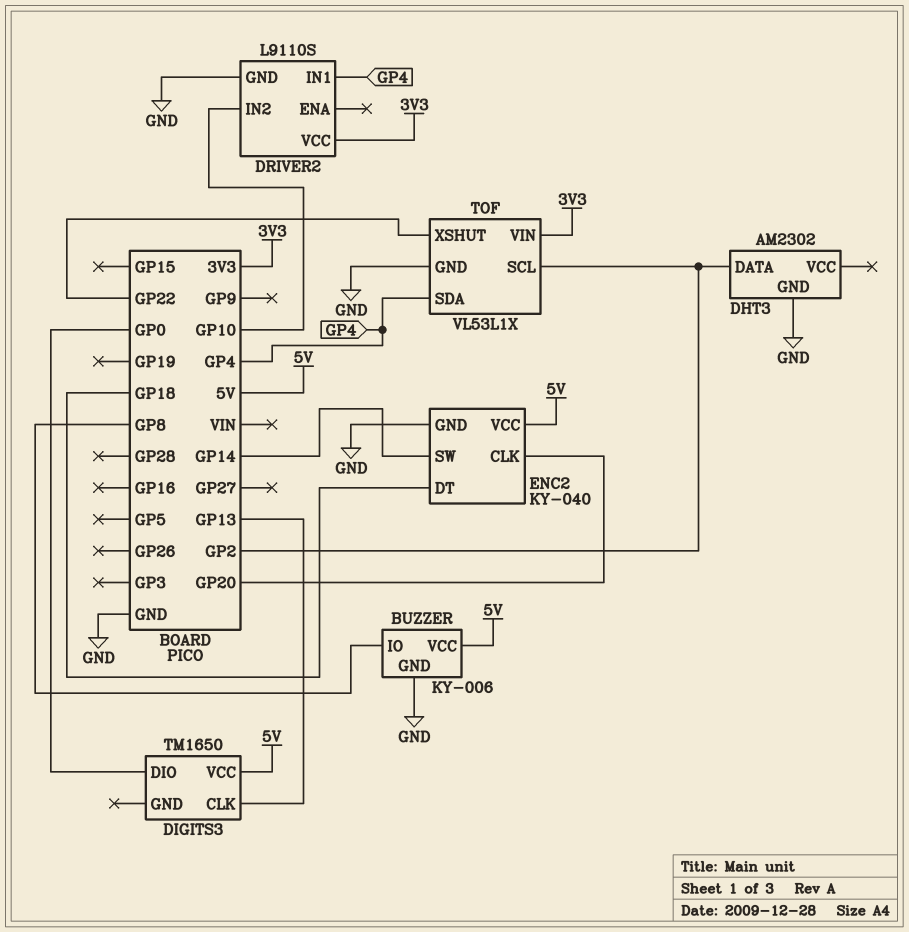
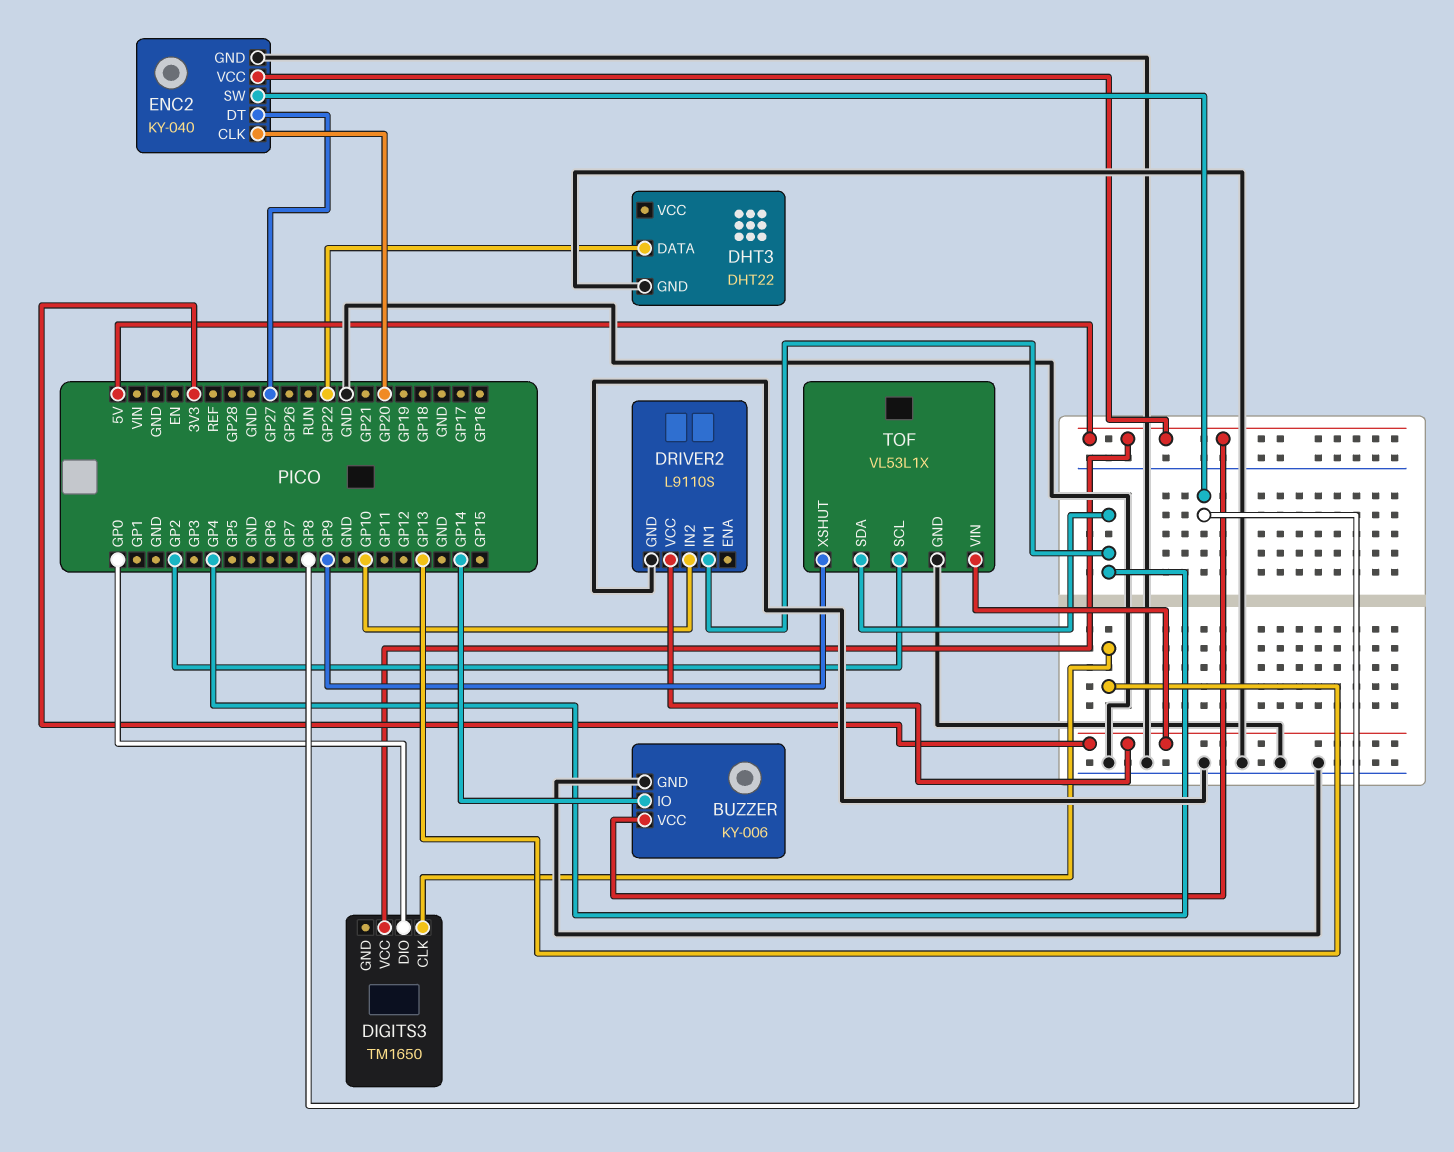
BUZZER pin IO: GP8 -> GP14
DHT3: AM2302 -> DHT22
DHT3 pin DATA: GP2 -> GP22
ENC2 pin DT: GP18 -> GP27
ENC2 pin SW: GP14 -> GP8
TOF pin XSHUT: GP22 -> GP9

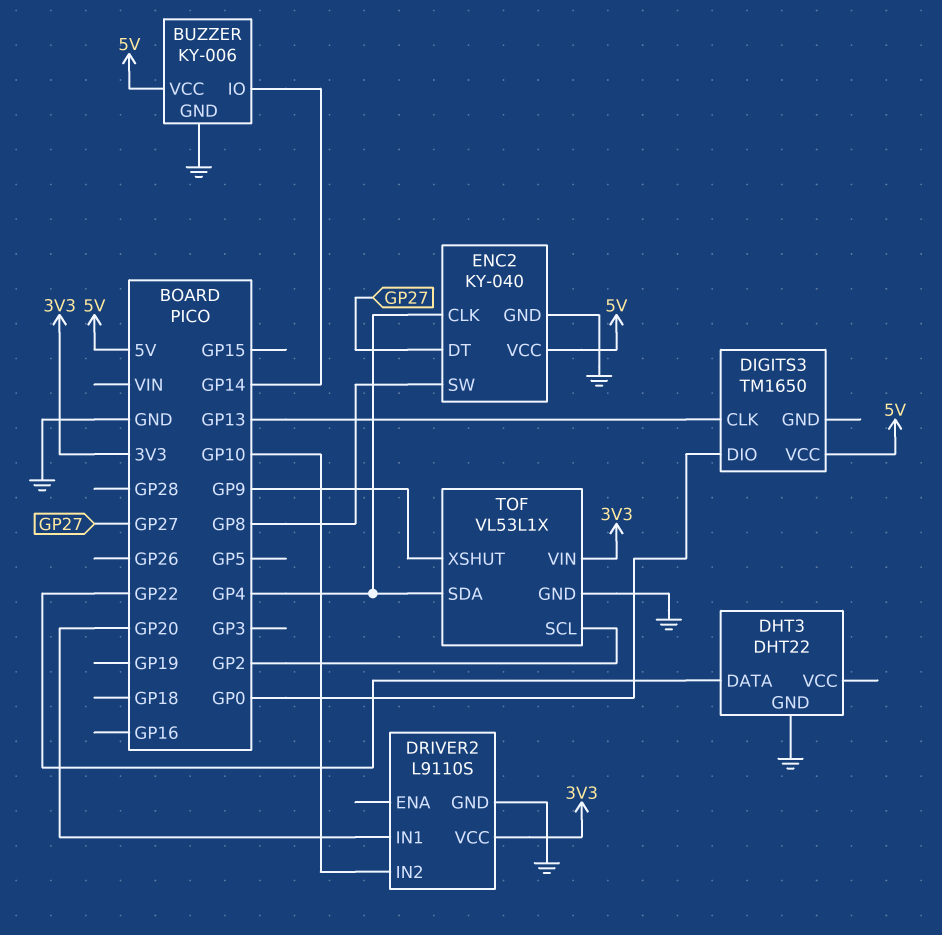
DRIVER2 pin IN1: GP4 -> GP20
ENC2 pin CLK: GP20 -> GP4

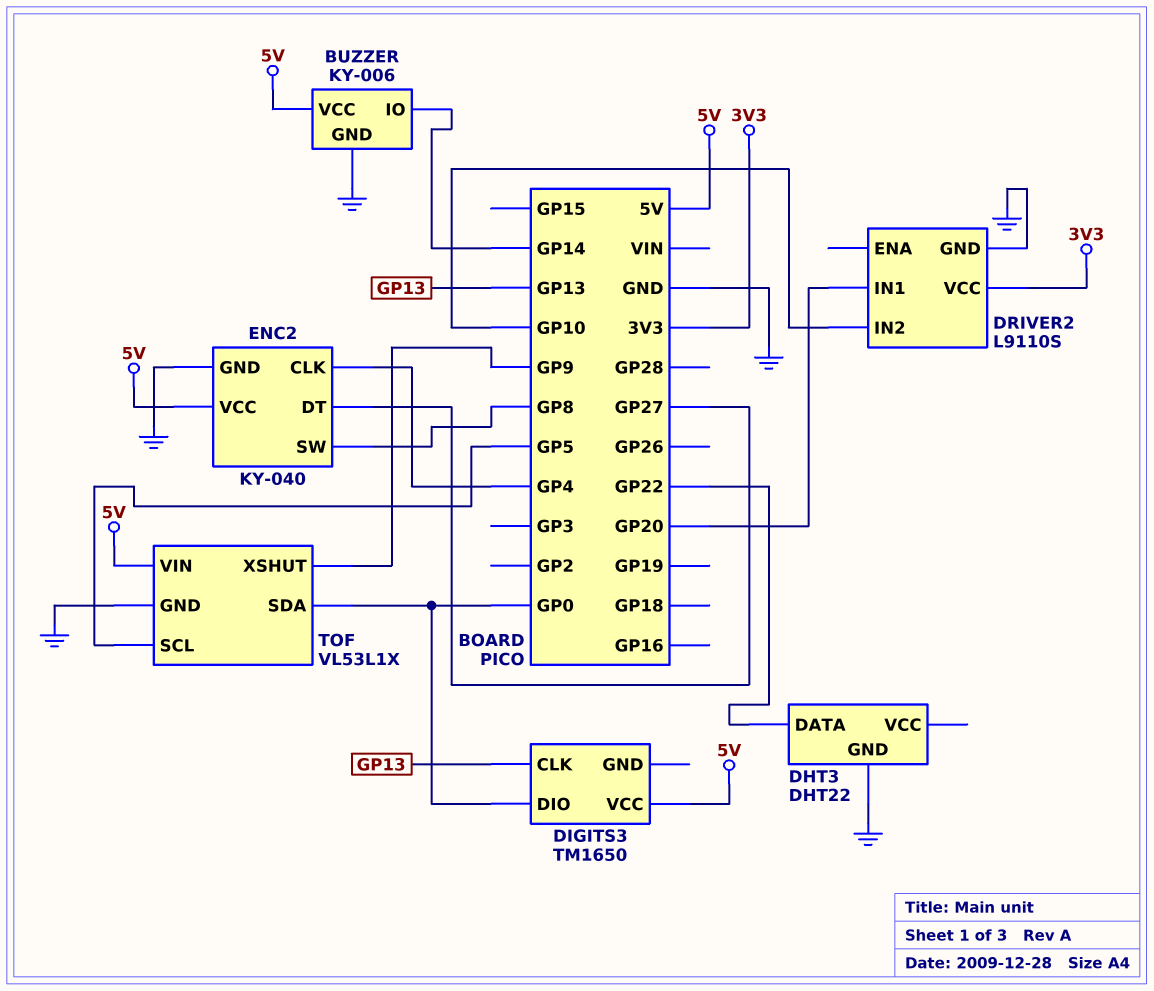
TOF pin SCL: GP2 -> GP5
TOF pin SDA: GP4 -> GP0
TOF pin VIN: 3V3 -> 5V

